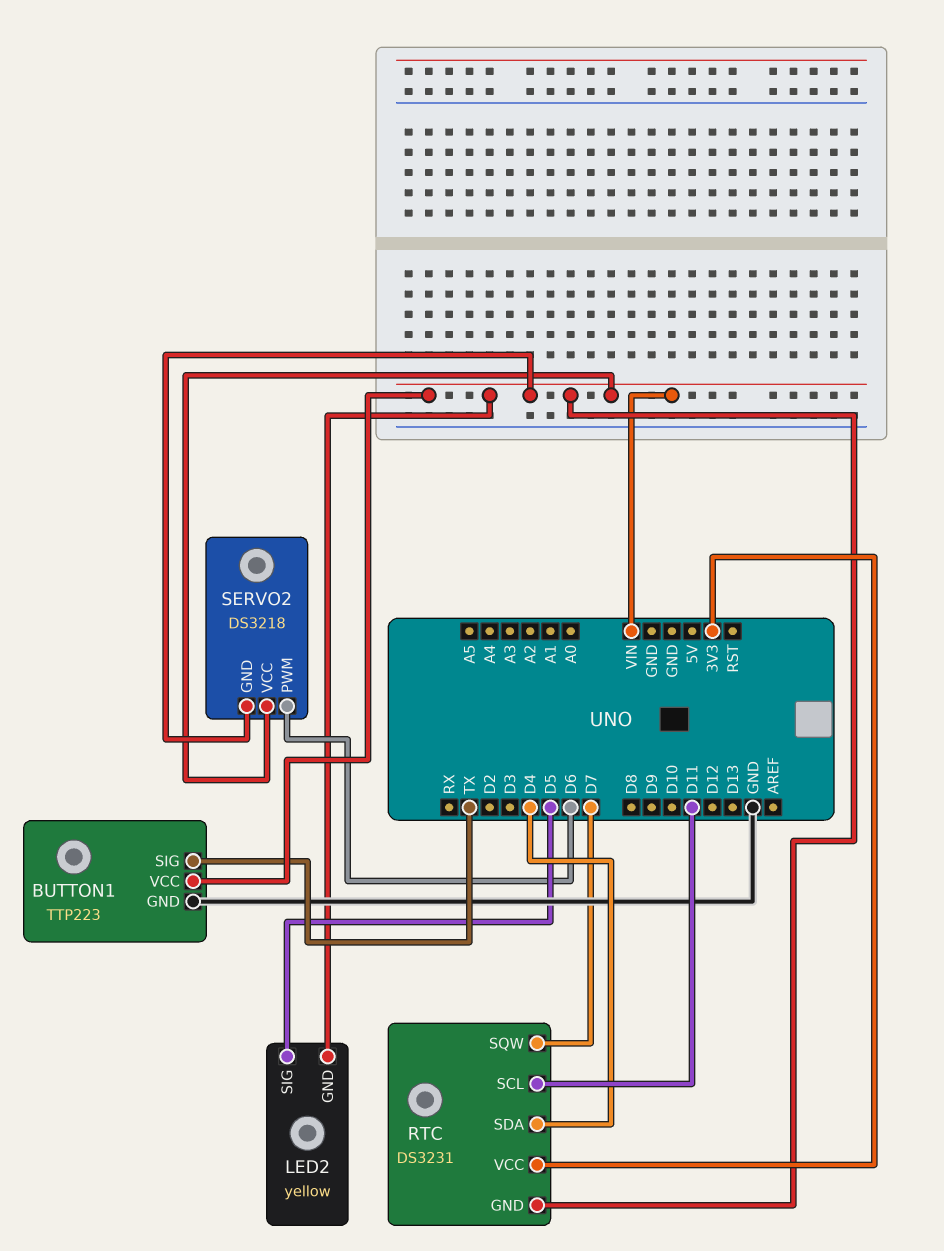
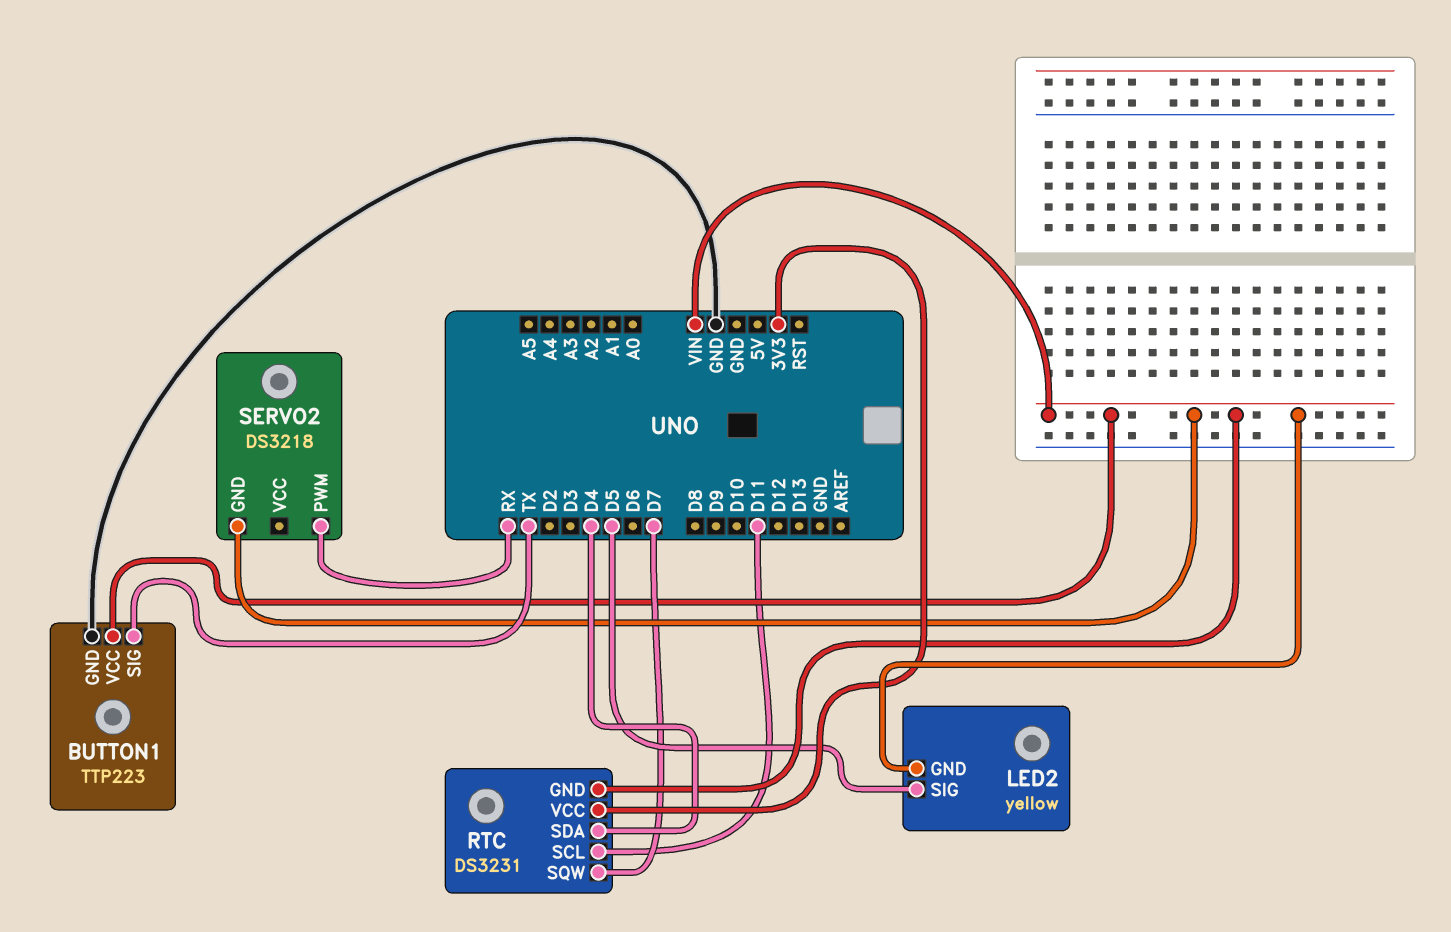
SERVO2 pin PWM: D6 -> RX
SERVO2 pin VCC: VIN -> none

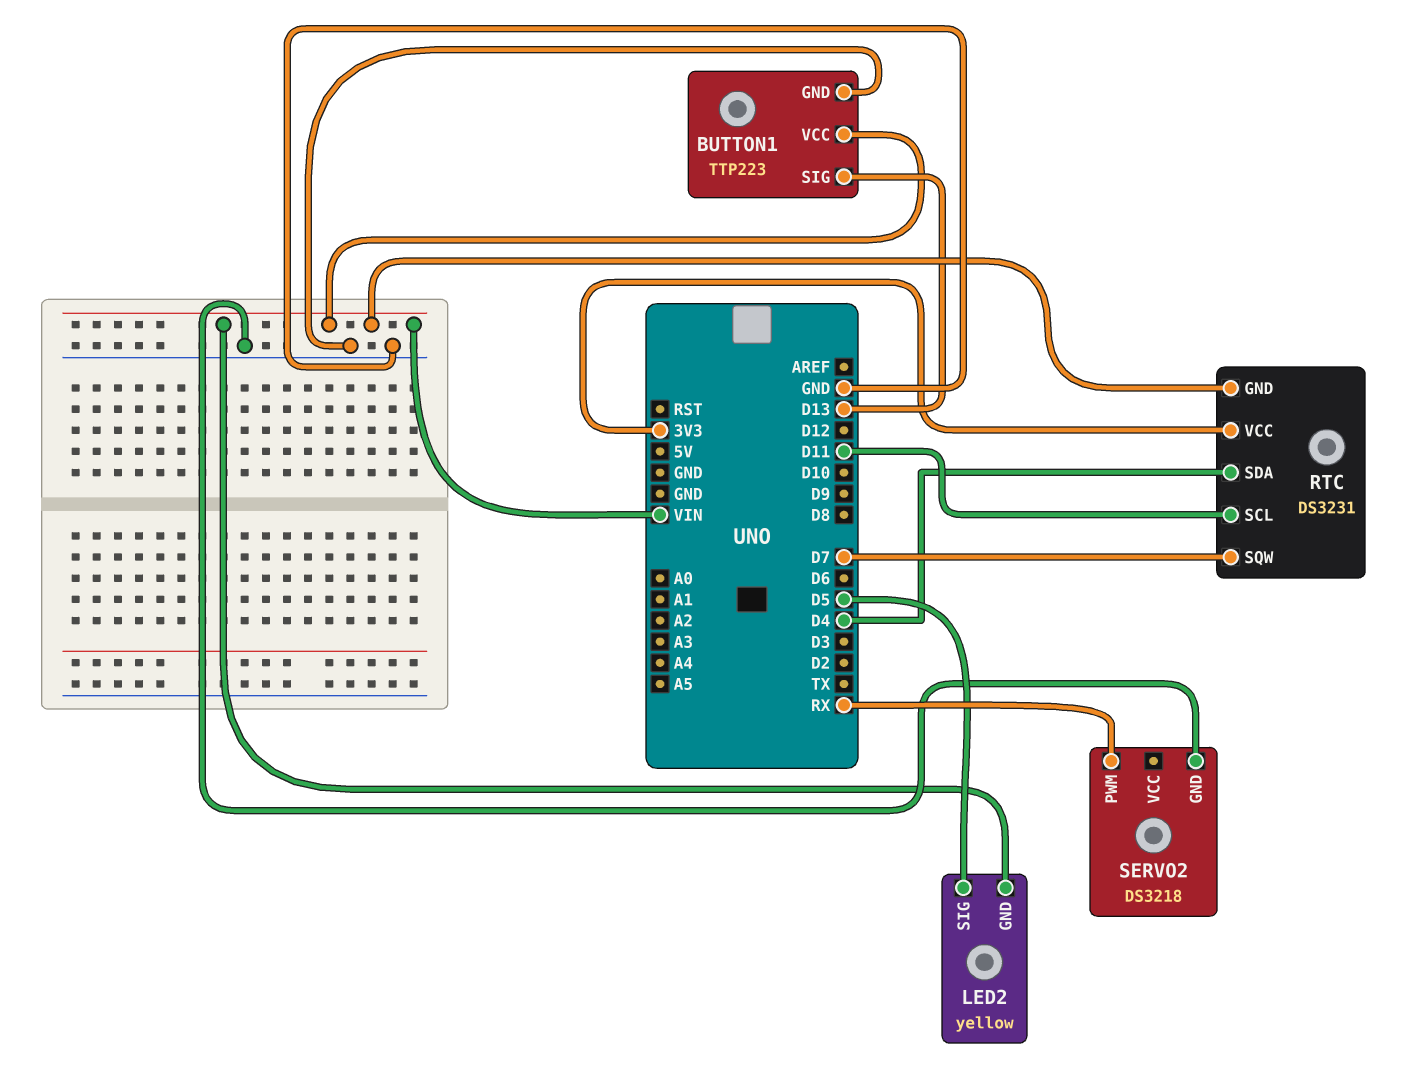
BUTTON1 pin SIG: TX -> D13
SERVO2 pin GND: VIN -> GND

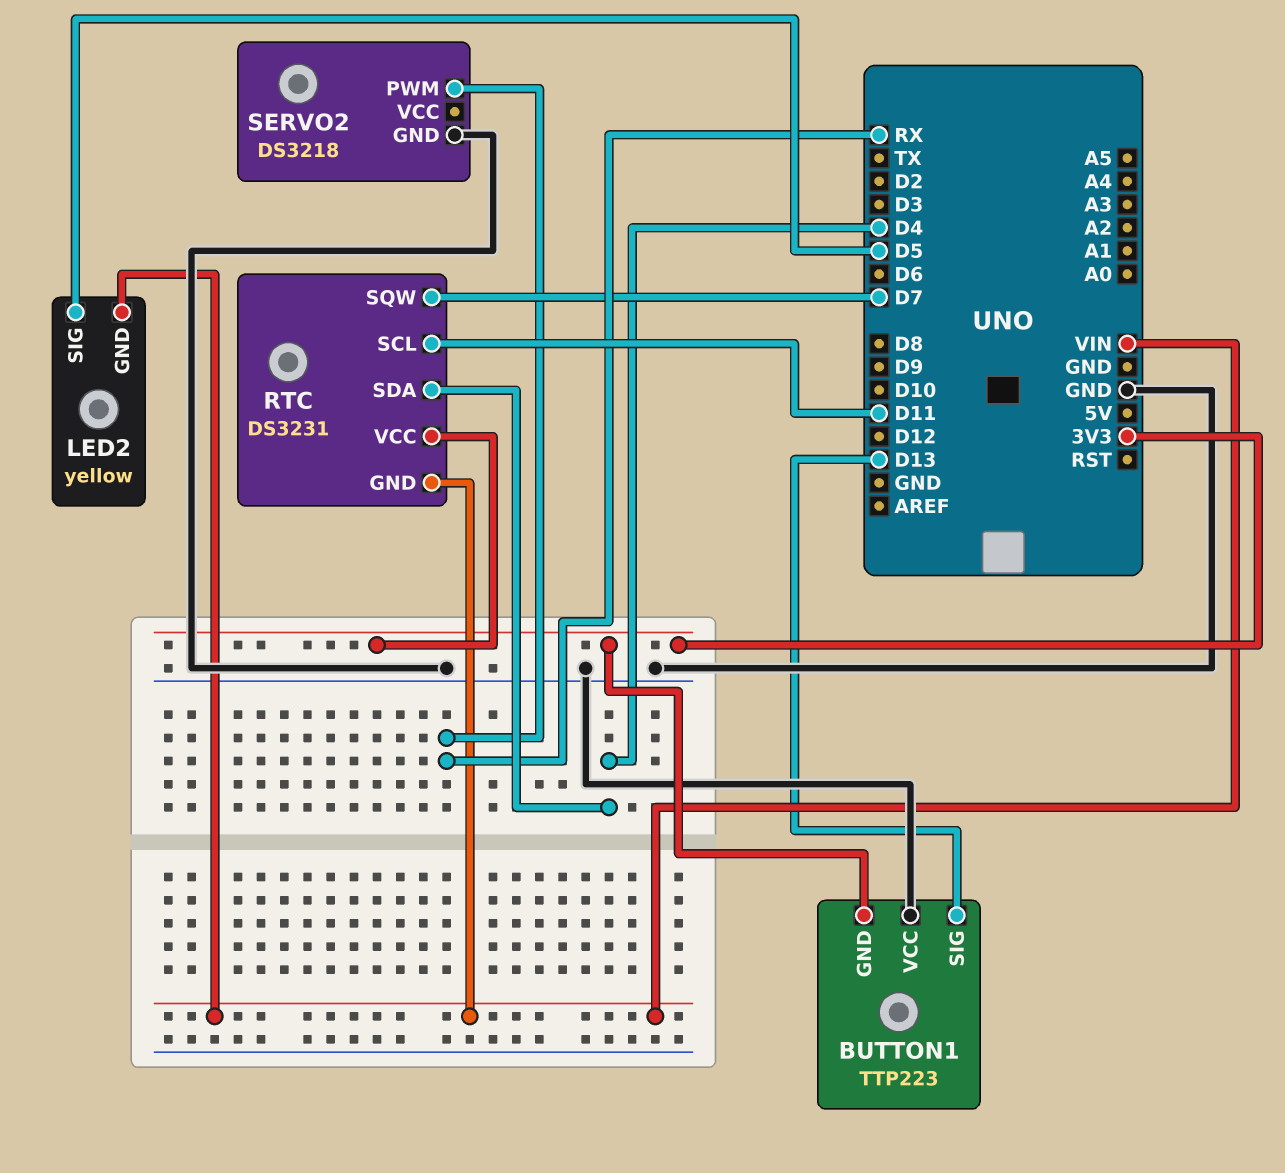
BUTTON1 pin GND: GND -> 3V3
BUTTON1 pin VCC: VIN -> GND

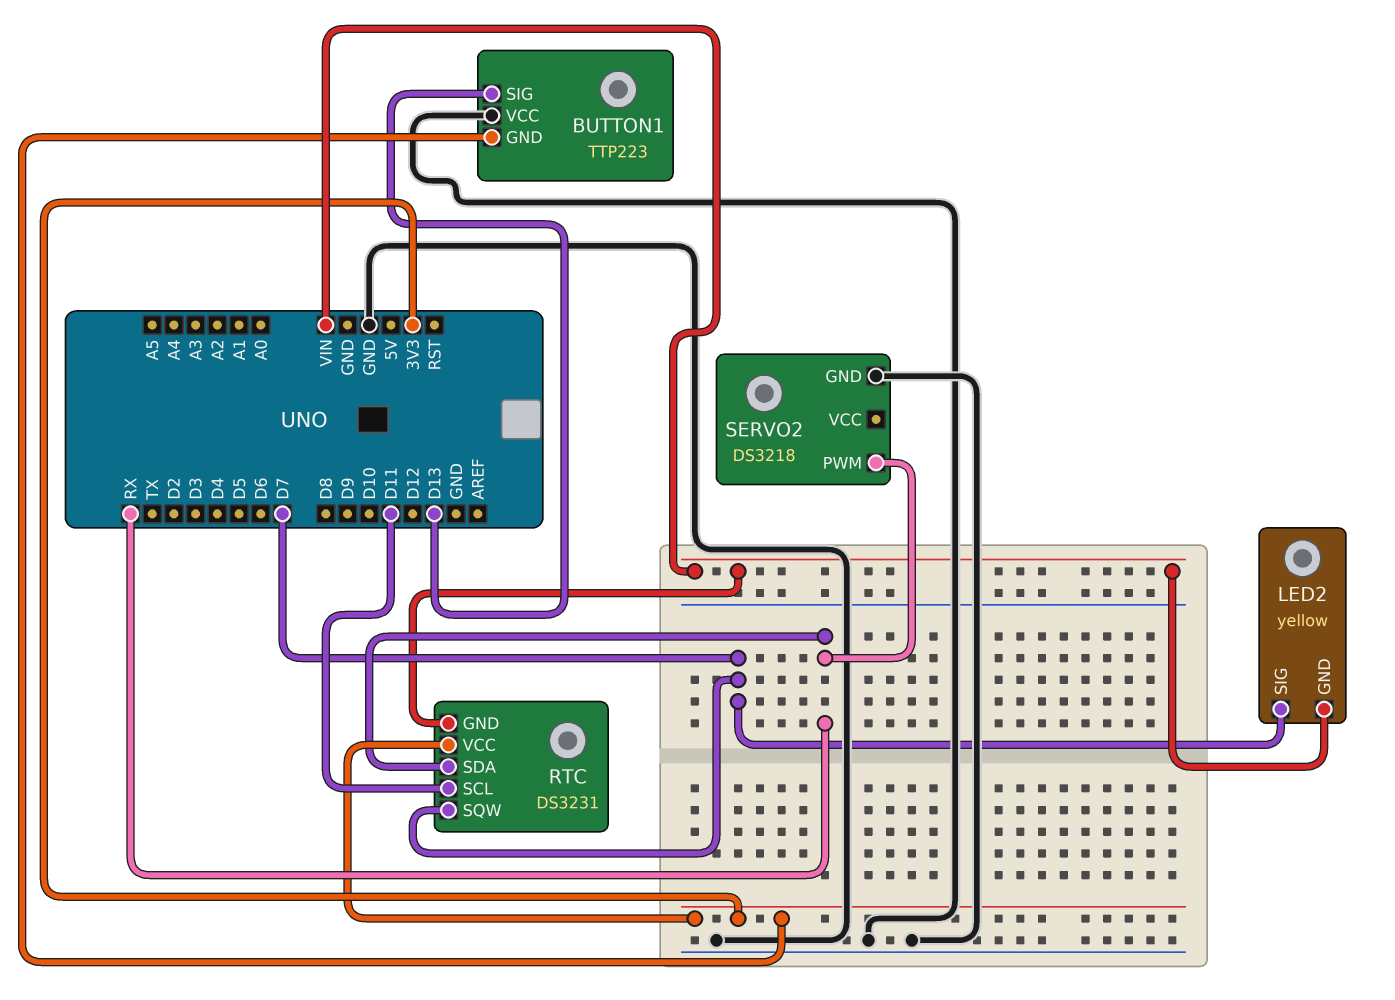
LED2 pin SIG: D5 -> D7
RTC pin SDA: D4 -> RX

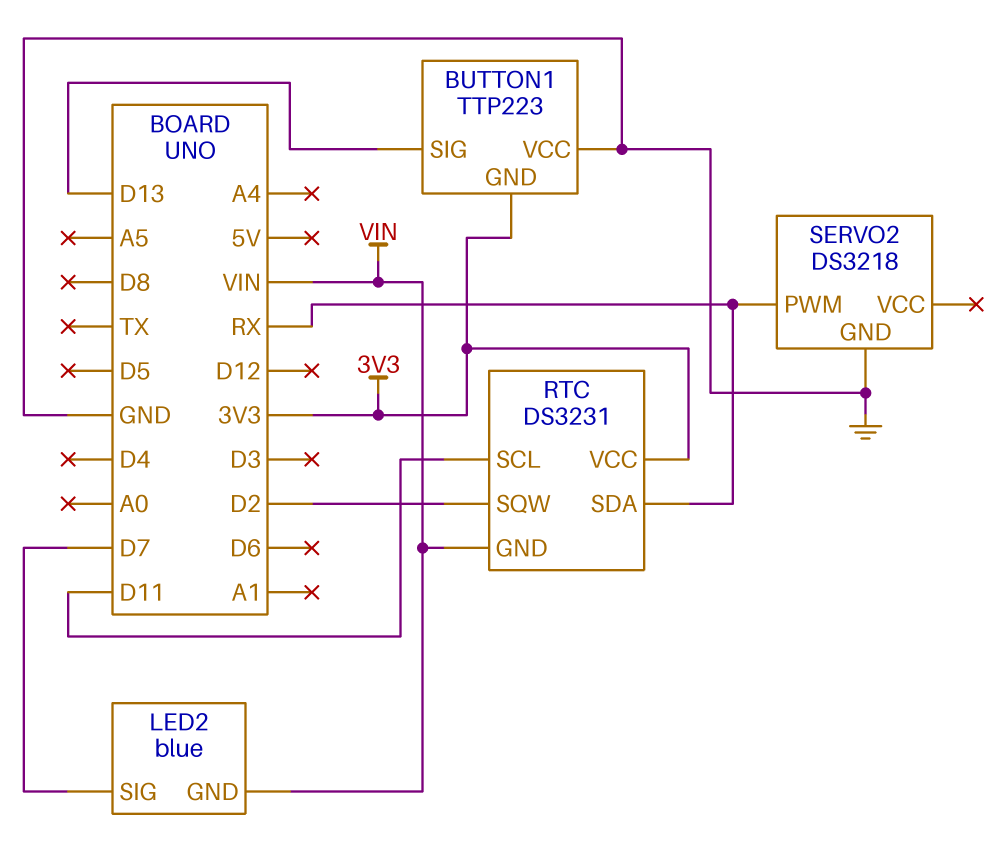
LED2: yellow -> blue
RTC pin SQW: D7 -> D2

